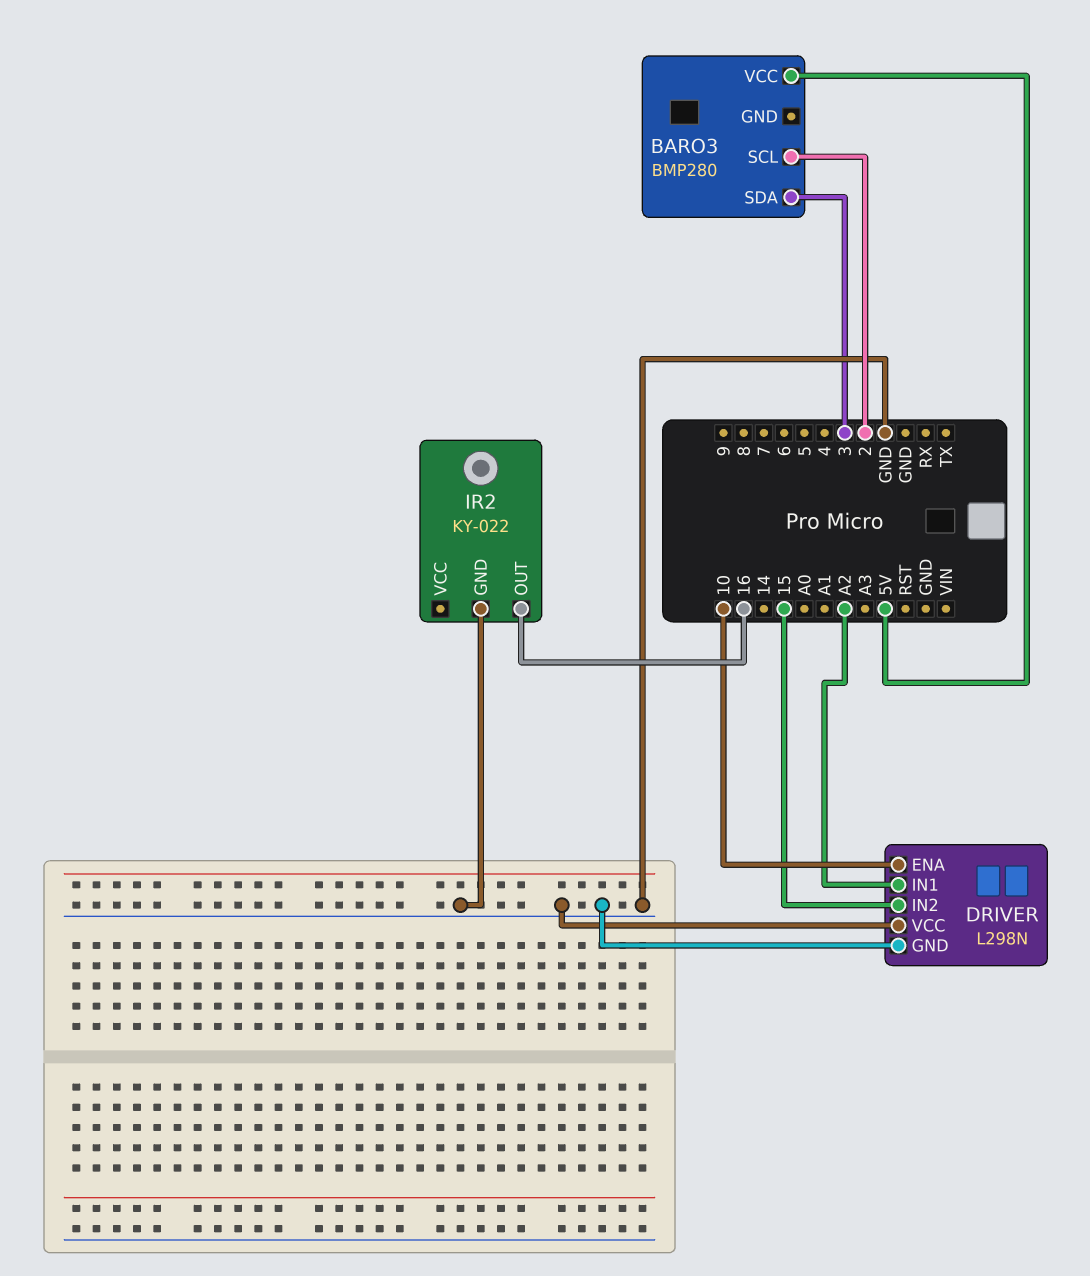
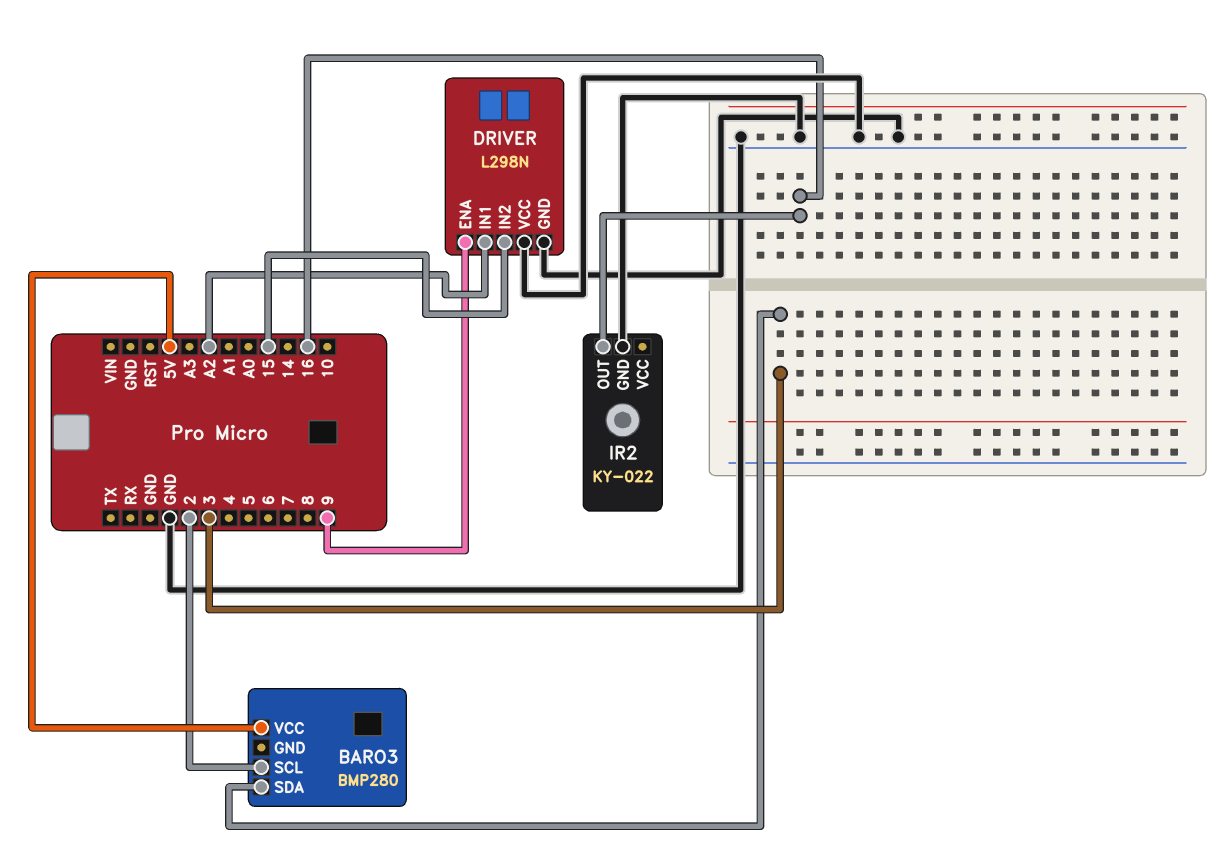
DRIVER pin ENA: 10 -> 9

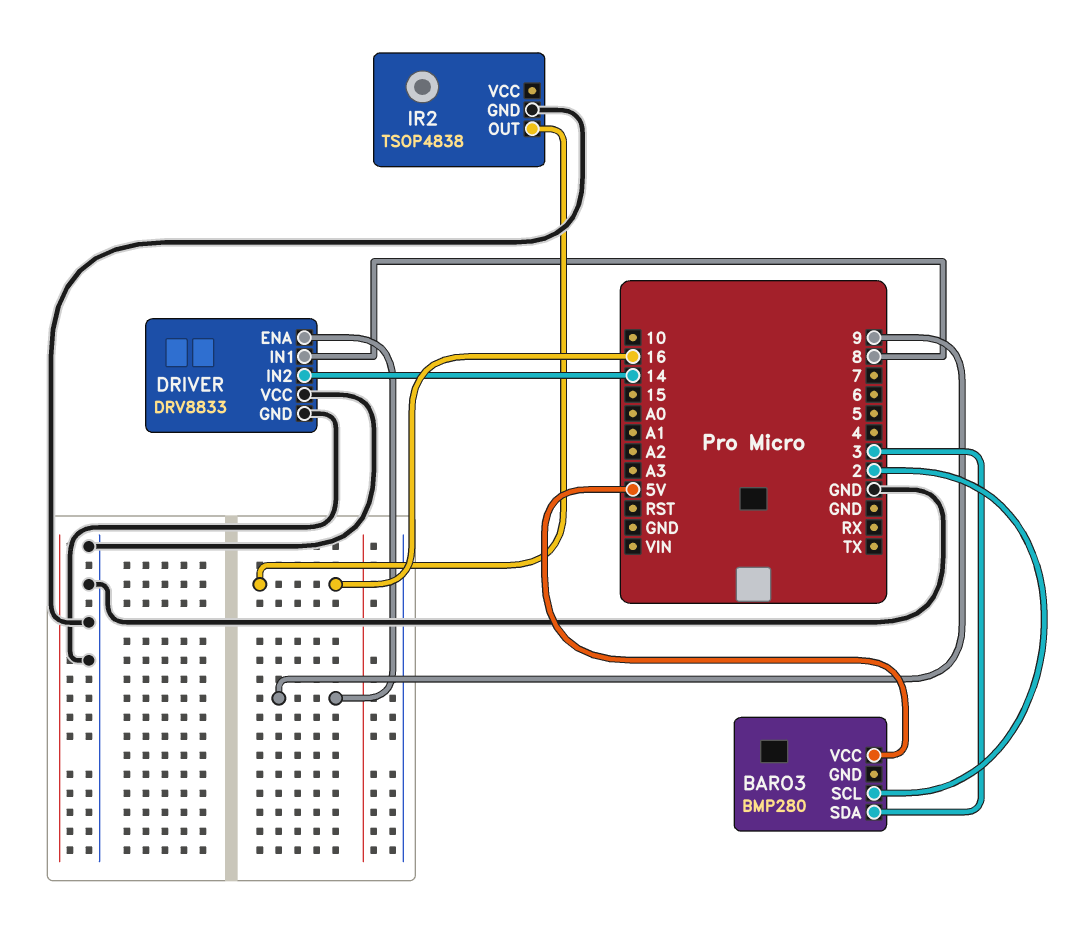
DRIVER: L298N -> DRV8833
DRIVER pin IN1: A2 -> 8
DRIVER pin IN2: 15 -> 14
IR2: KY-022 -> TSOP4838

